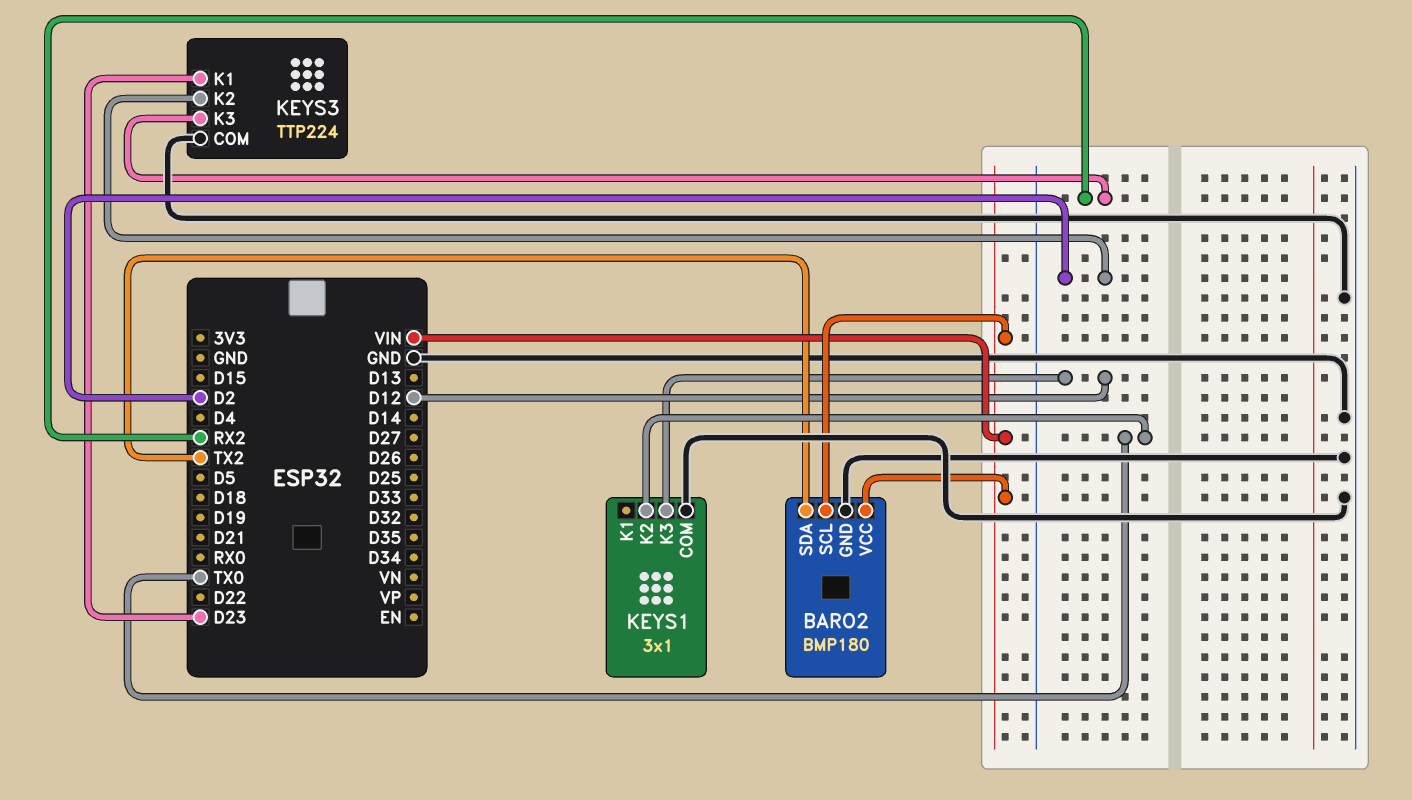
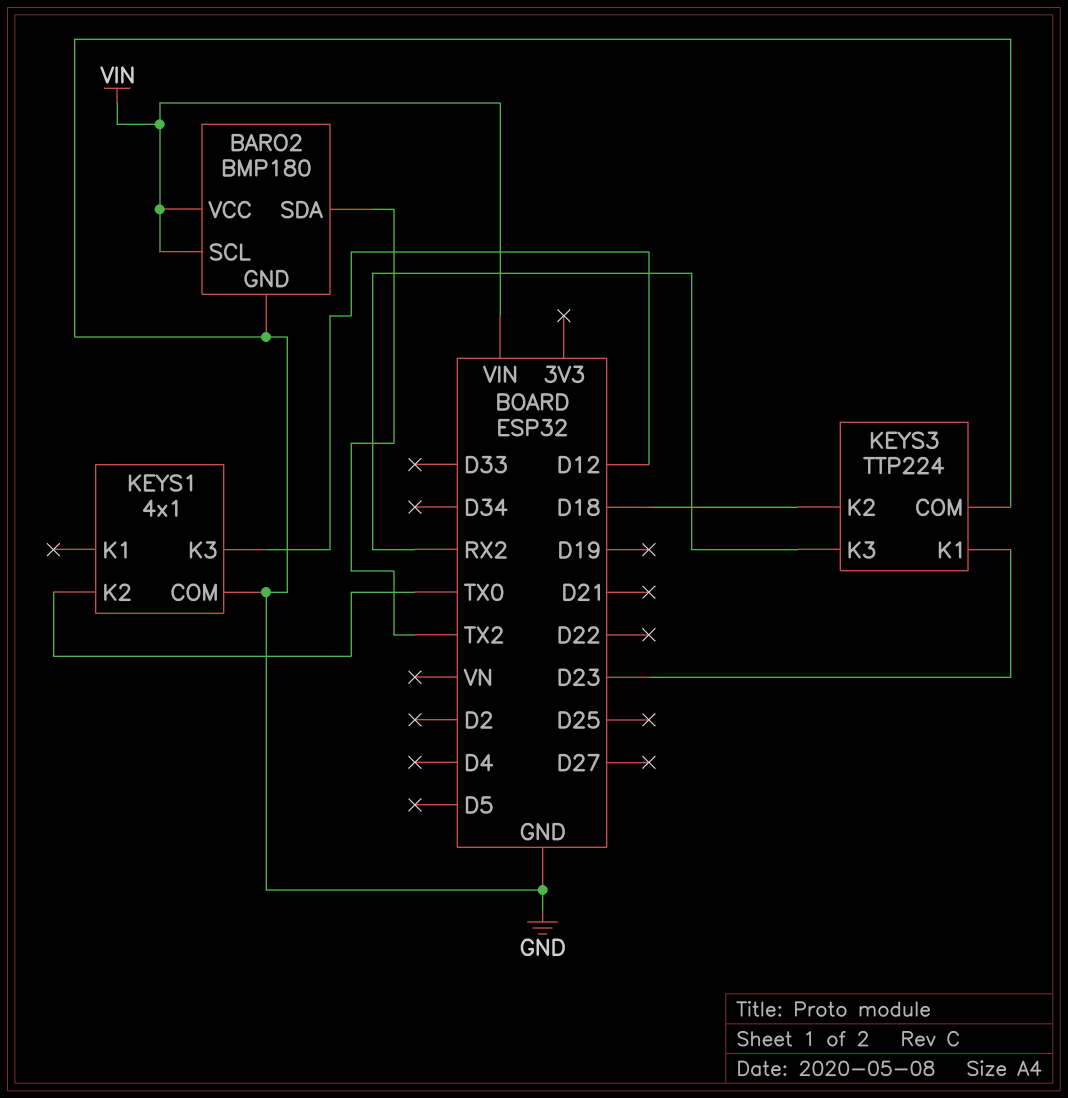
KEYS1: 3x1 -> 4x1
KEYS3 pin K2: D2 -> D18

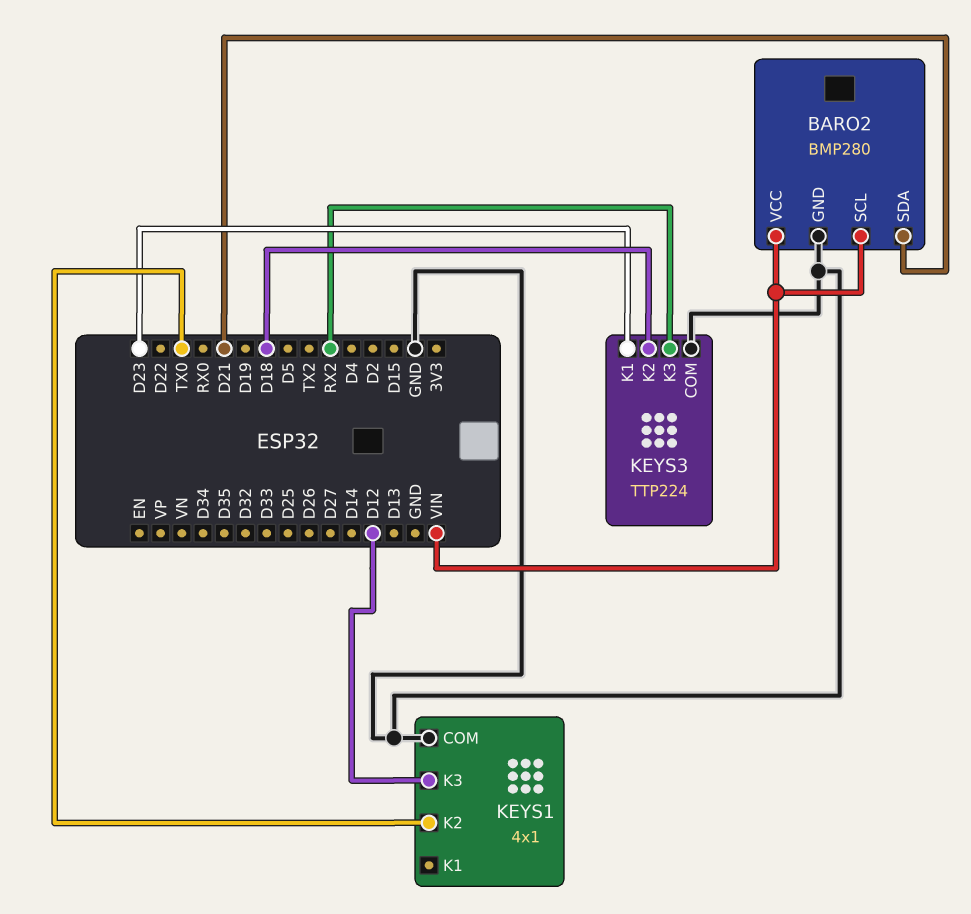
BARO2: BMP180 -> BMP280
BARO2 pin SDA: TX2 -> D21

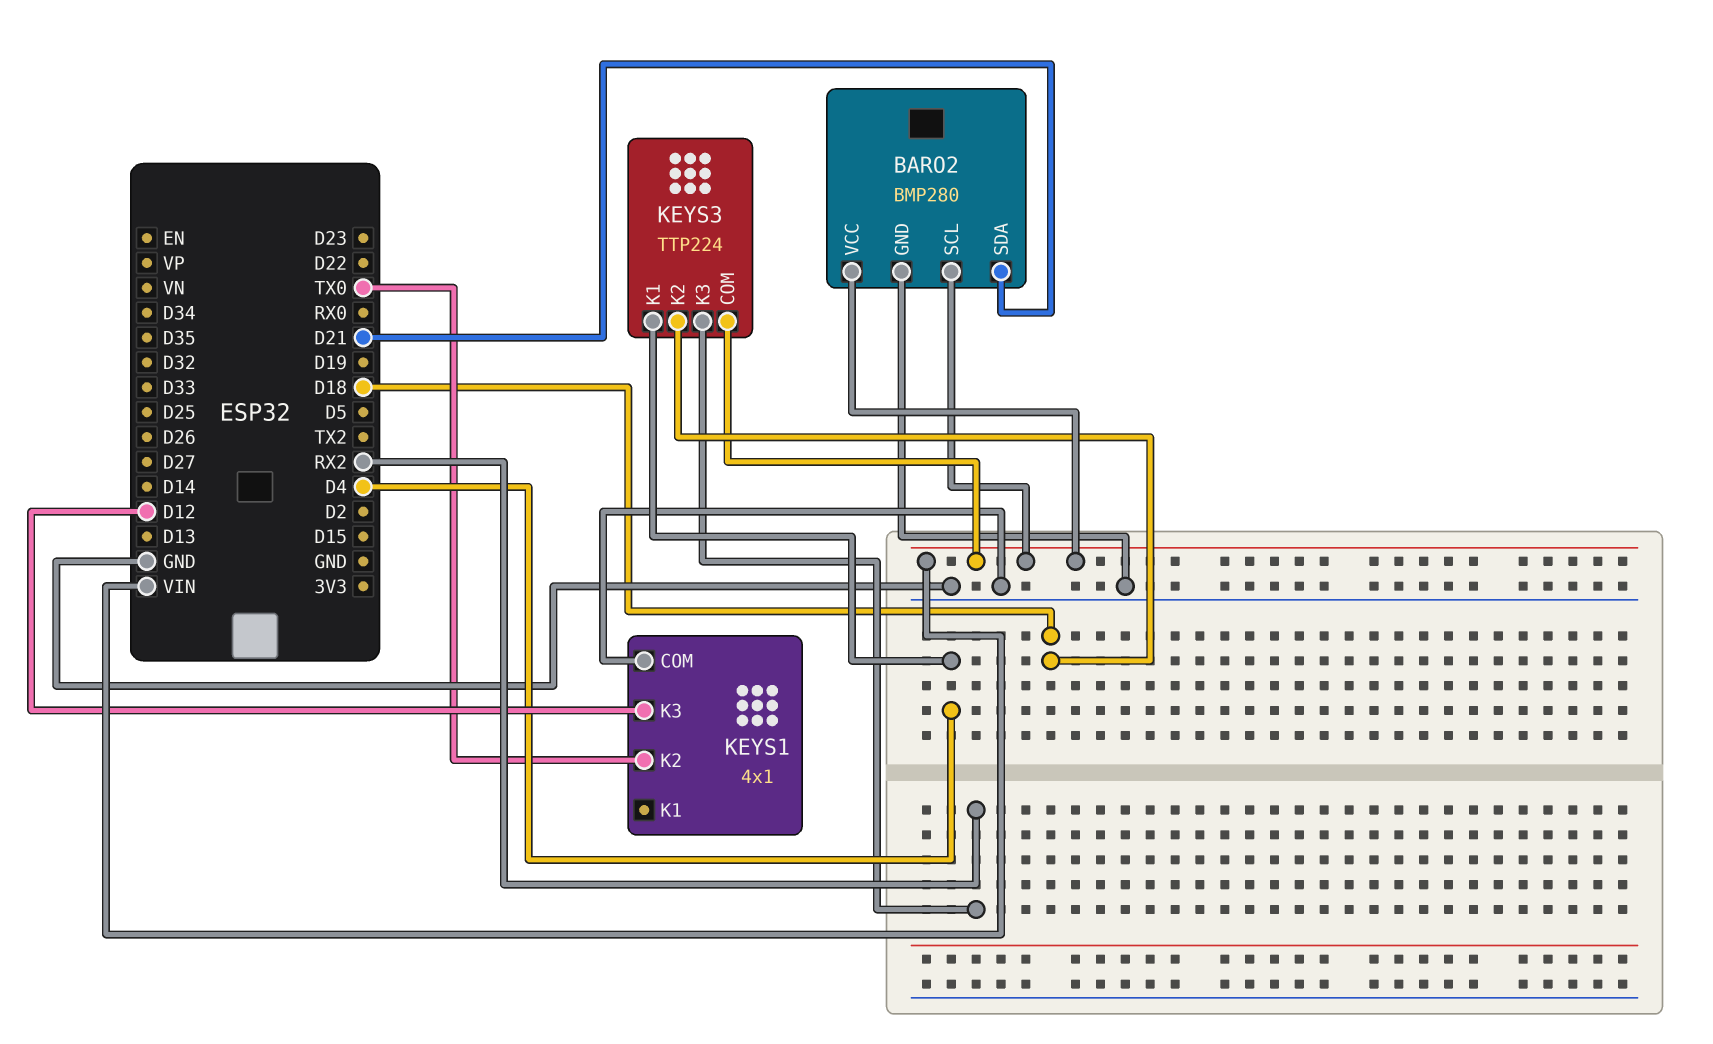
KEYS3 pin COM: GND -> VIN
KEYS3 pin K1: D23 -> D4

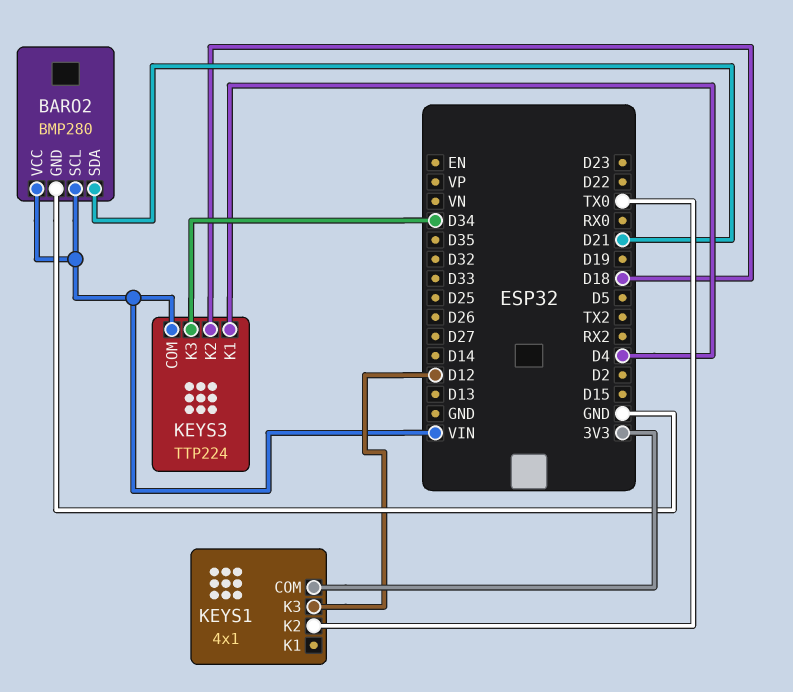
KEYS1 pin COM: GND -> 3V3
KEYS3 pin K3: RX2 -> D34

